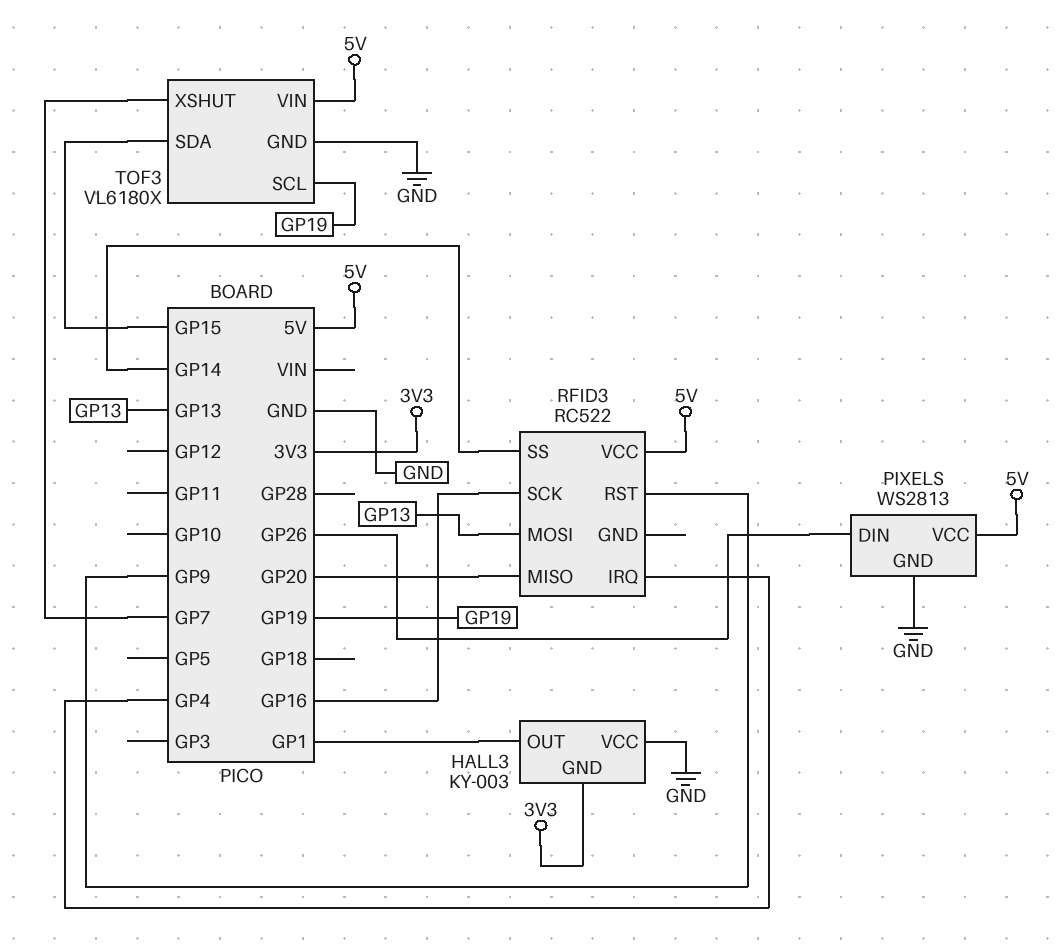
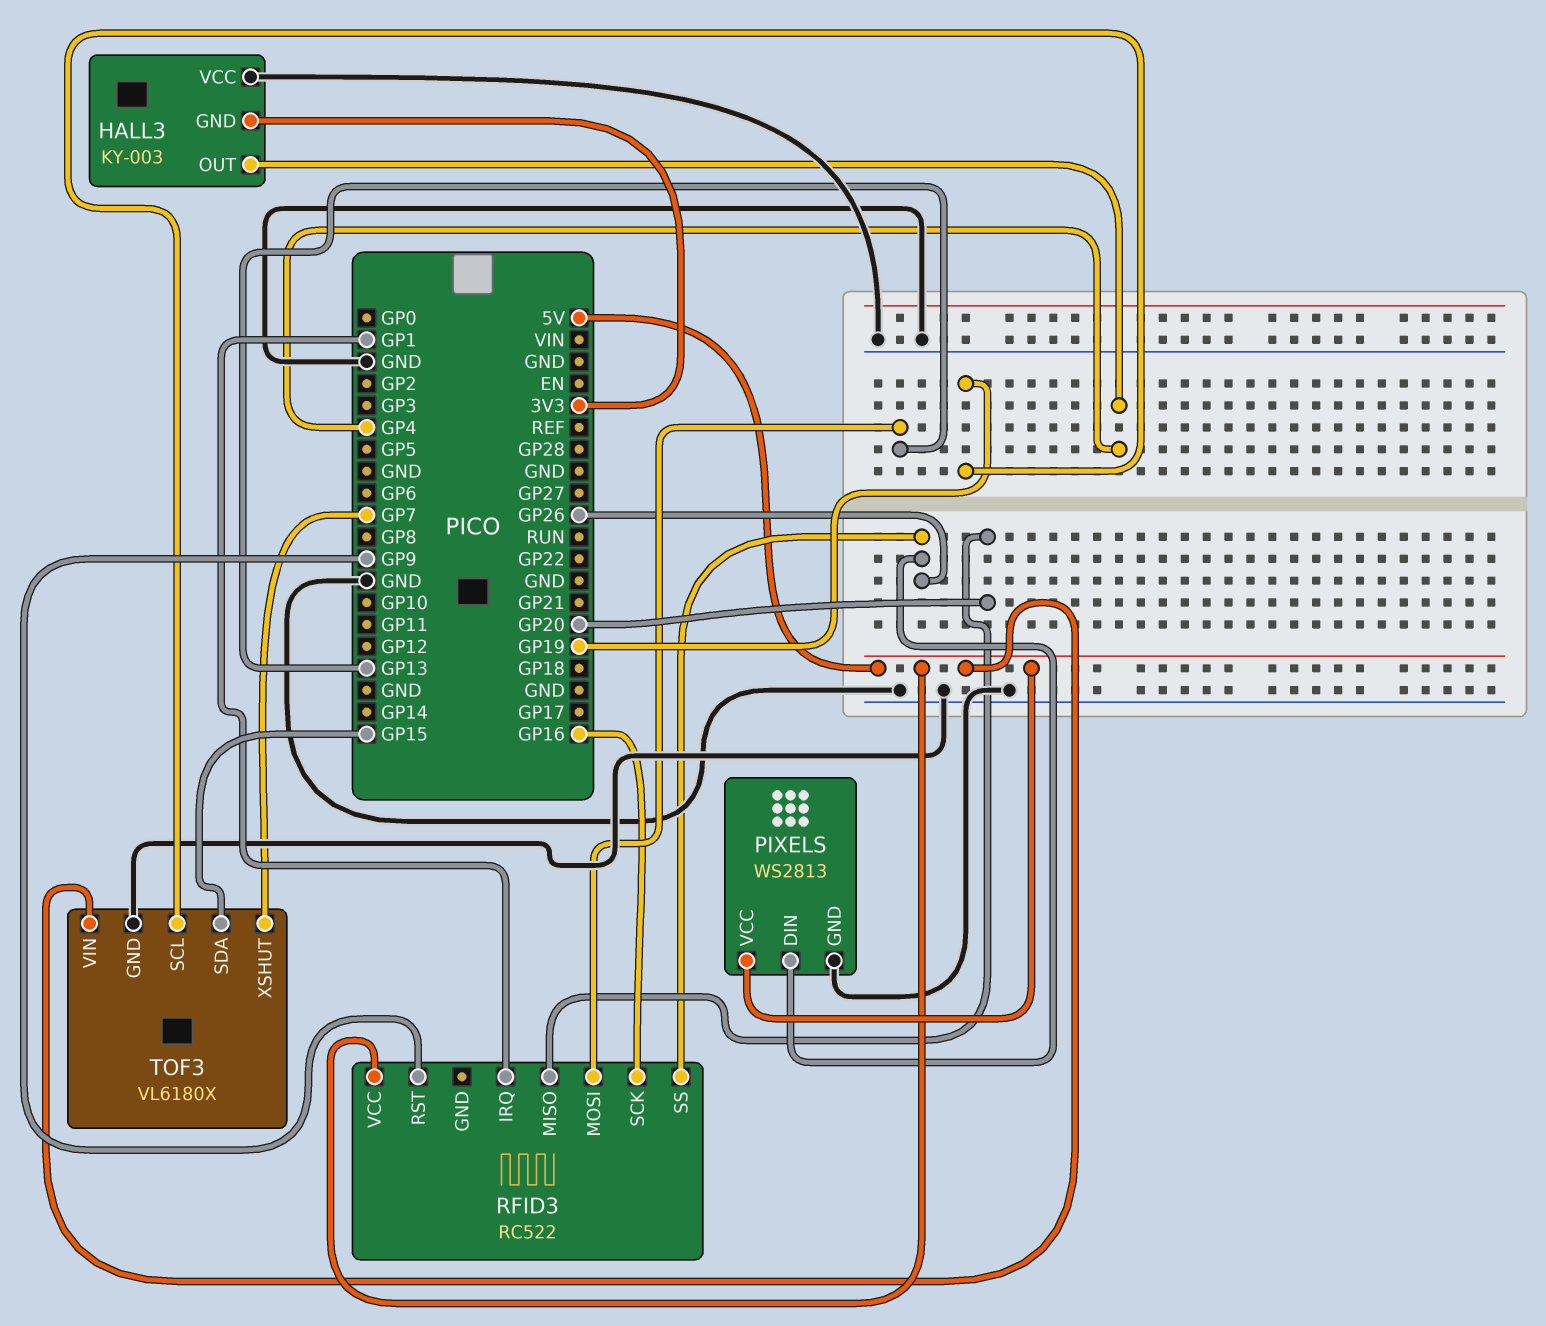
HALL3 pin OUT: GP1 -> GP4
RFID3 pin IRQ: GP4 -> GP1
RFID3 pin SS: GP14 -> GP26

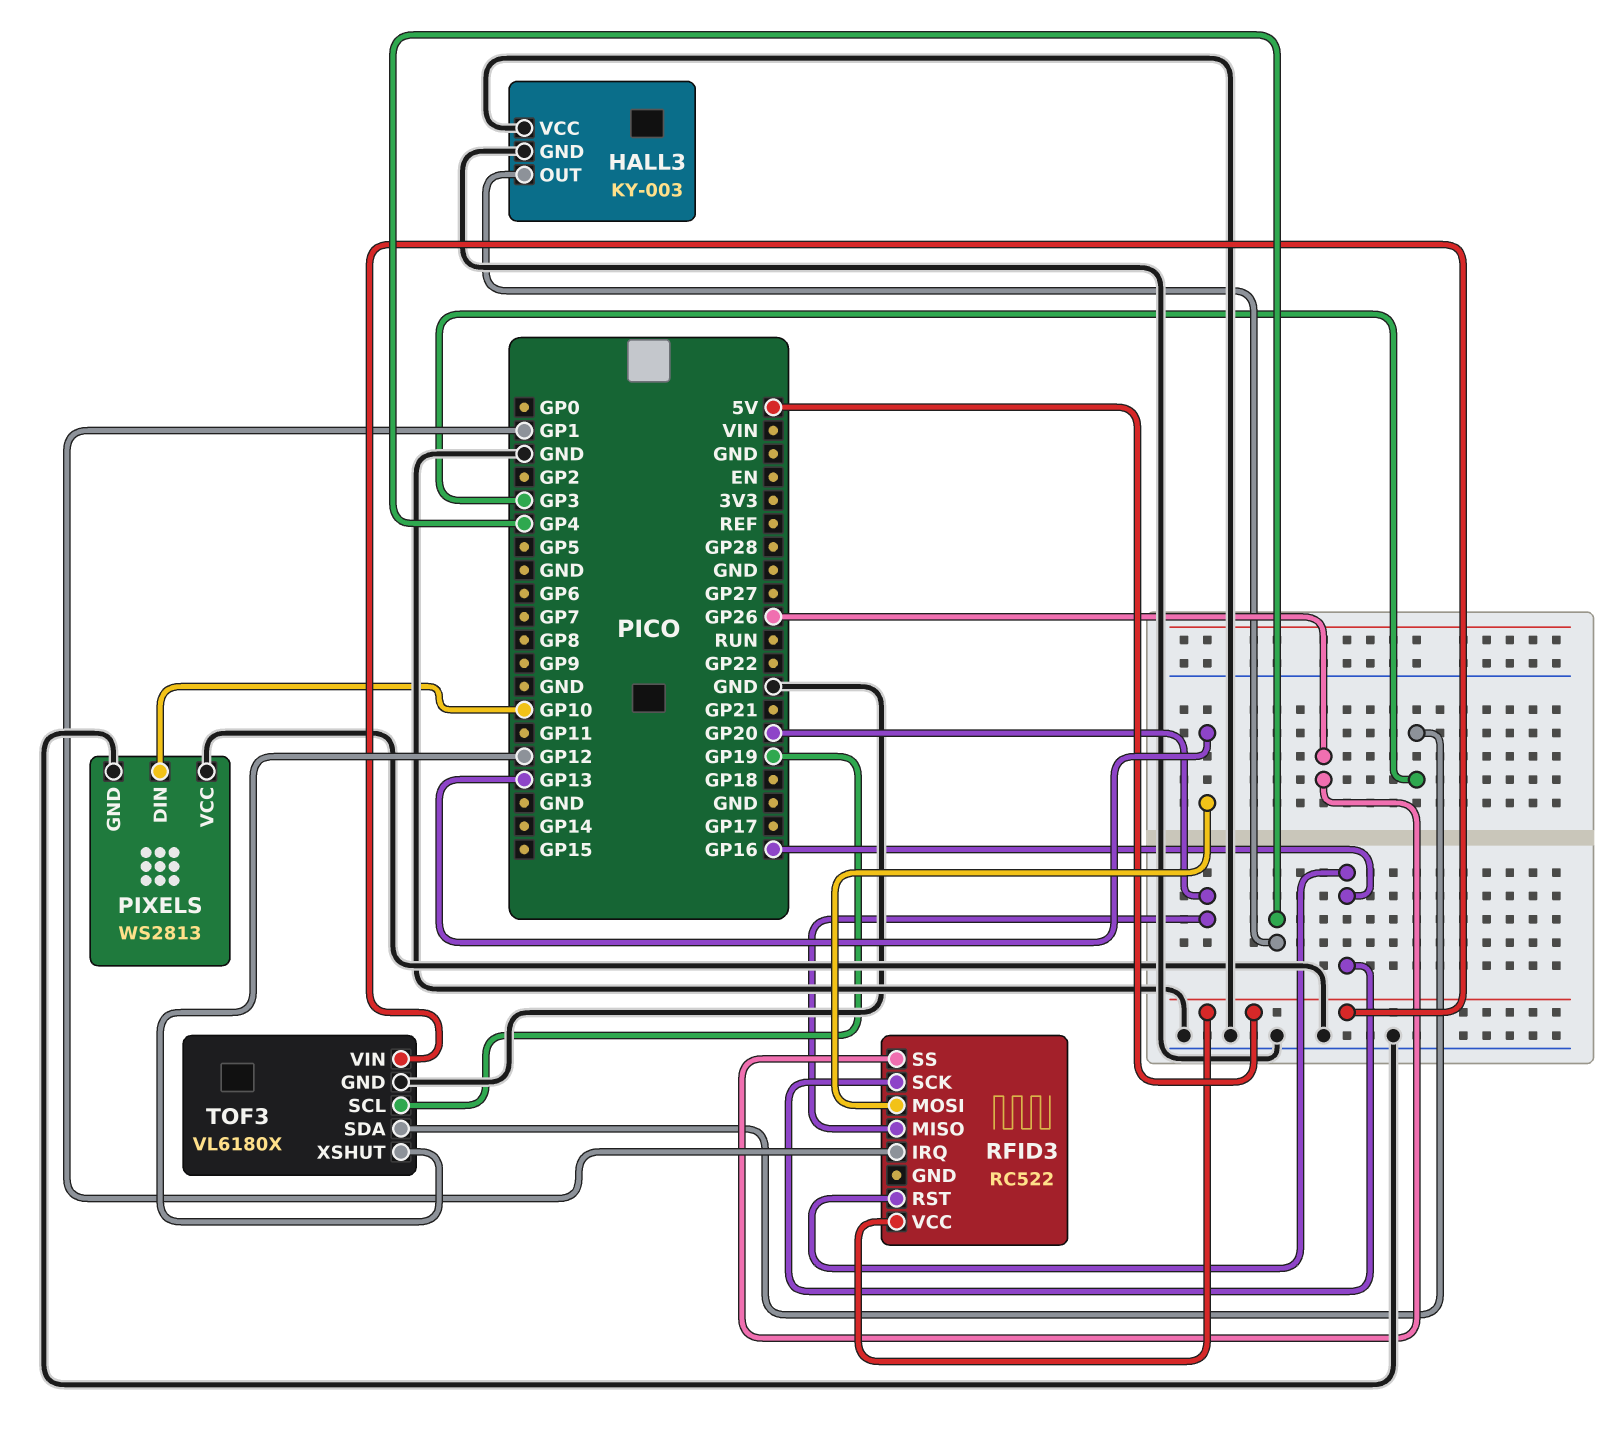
HALL3 pin GND: 3V3 -> GND
PIXELS pin DIN: GP26 -> GP10
PIXELS pin VCC: 5V -> GND
RFID3 pin RST: GP9 -> GP16
TOF3 pin SDA: GP15 -> GP3
TOF3 pin XSHUT: GP7 -> GP12

